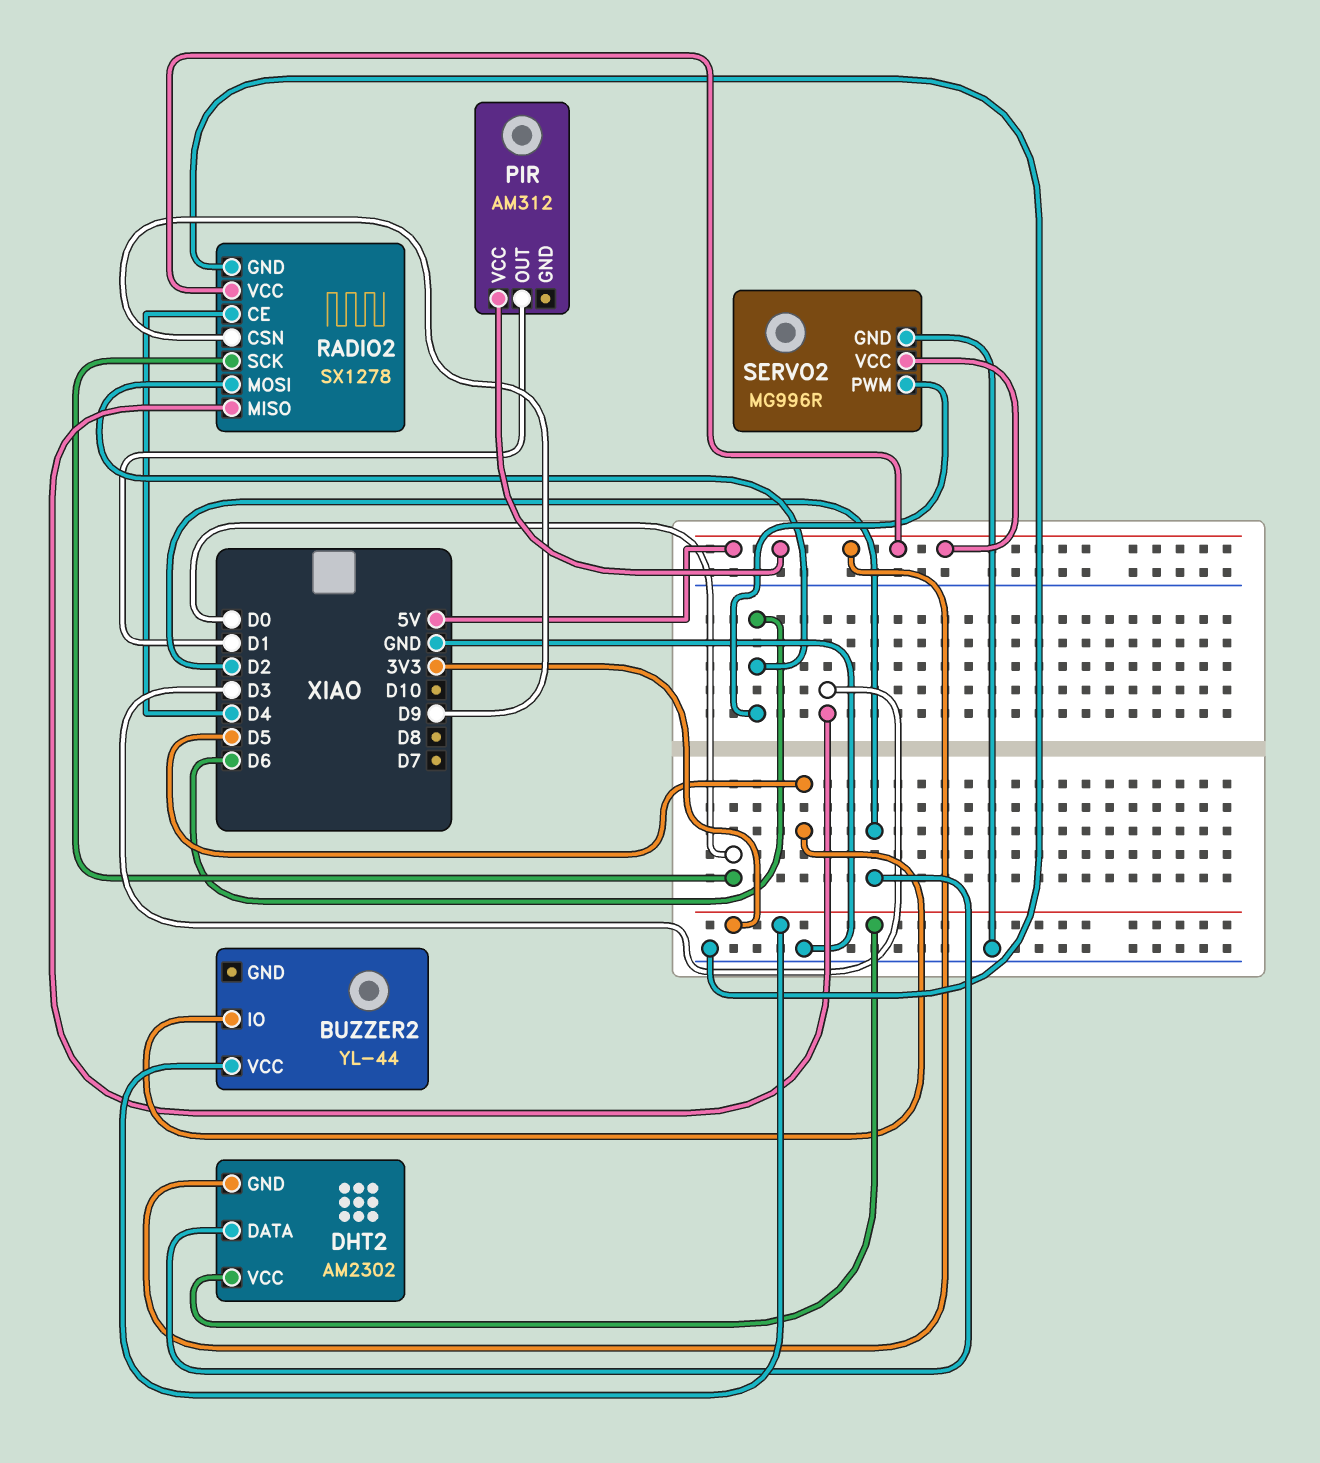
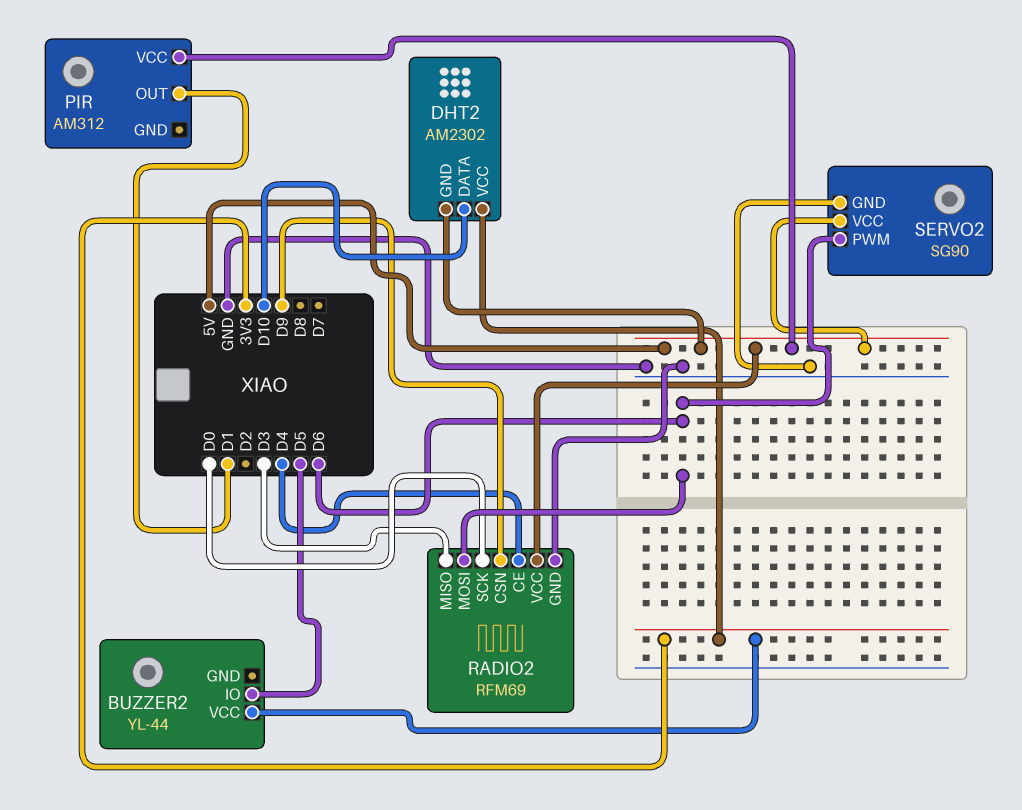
DHT2 pin DATA: D2 -> D10
RADIO2: SX1278 -> RFM69
SERVO2: MG996R -> SG90

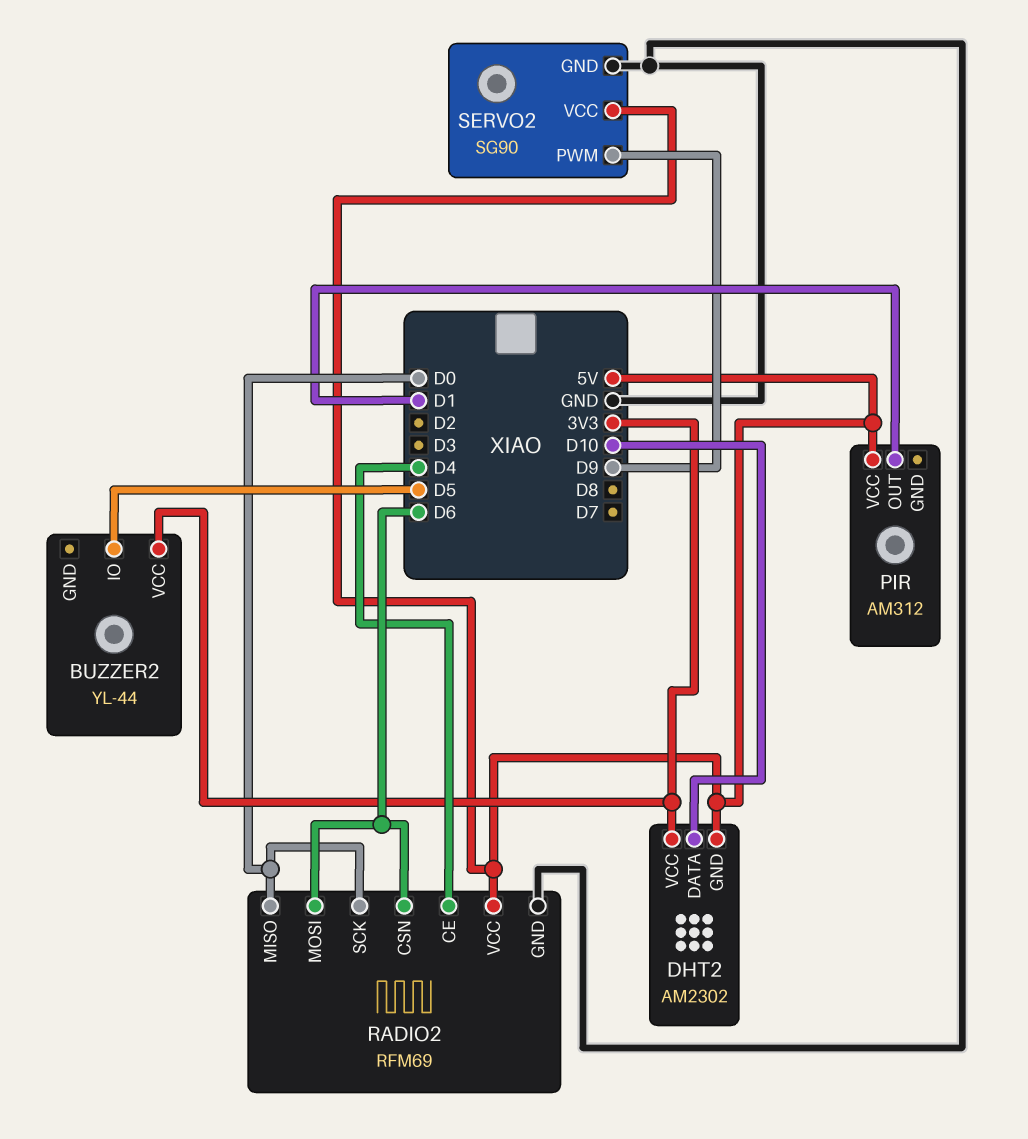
RADIO2 pin CSN: D9 -> D6
RADIO2 pin MISO: D3 -> D0
SERVO2 pin PWM: D6 -> D9

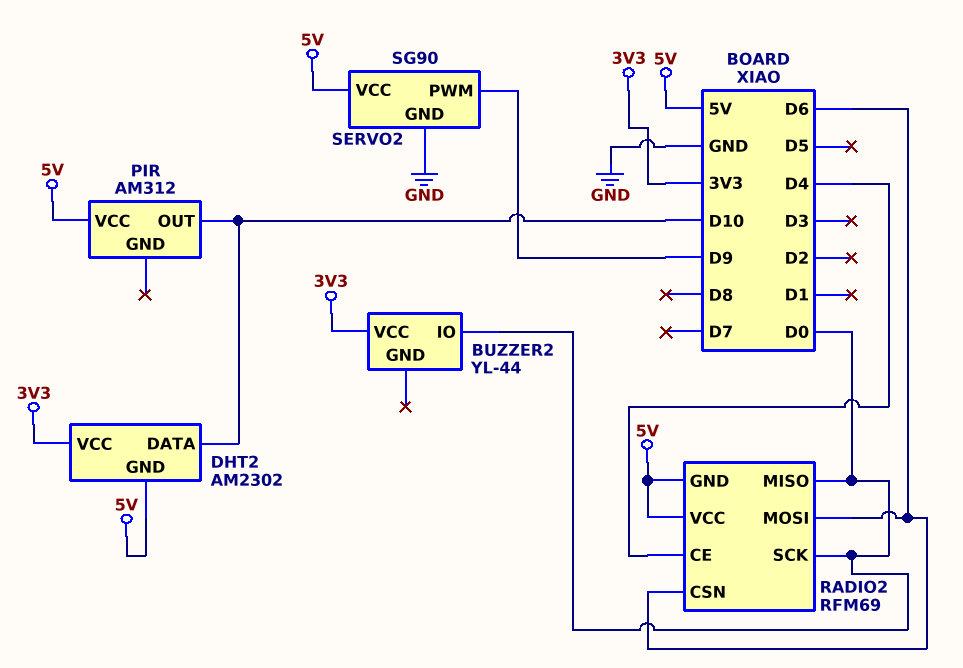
BUZZER2 pin IO: D5 -> D0
PIR pin OUT: D1 -> D10
RADIO2 pin GND: GND -> 5V

